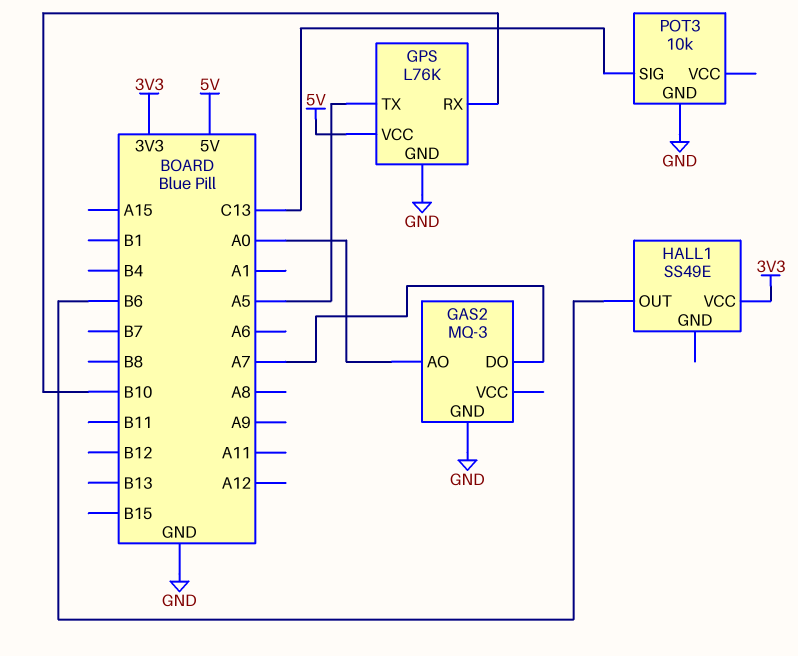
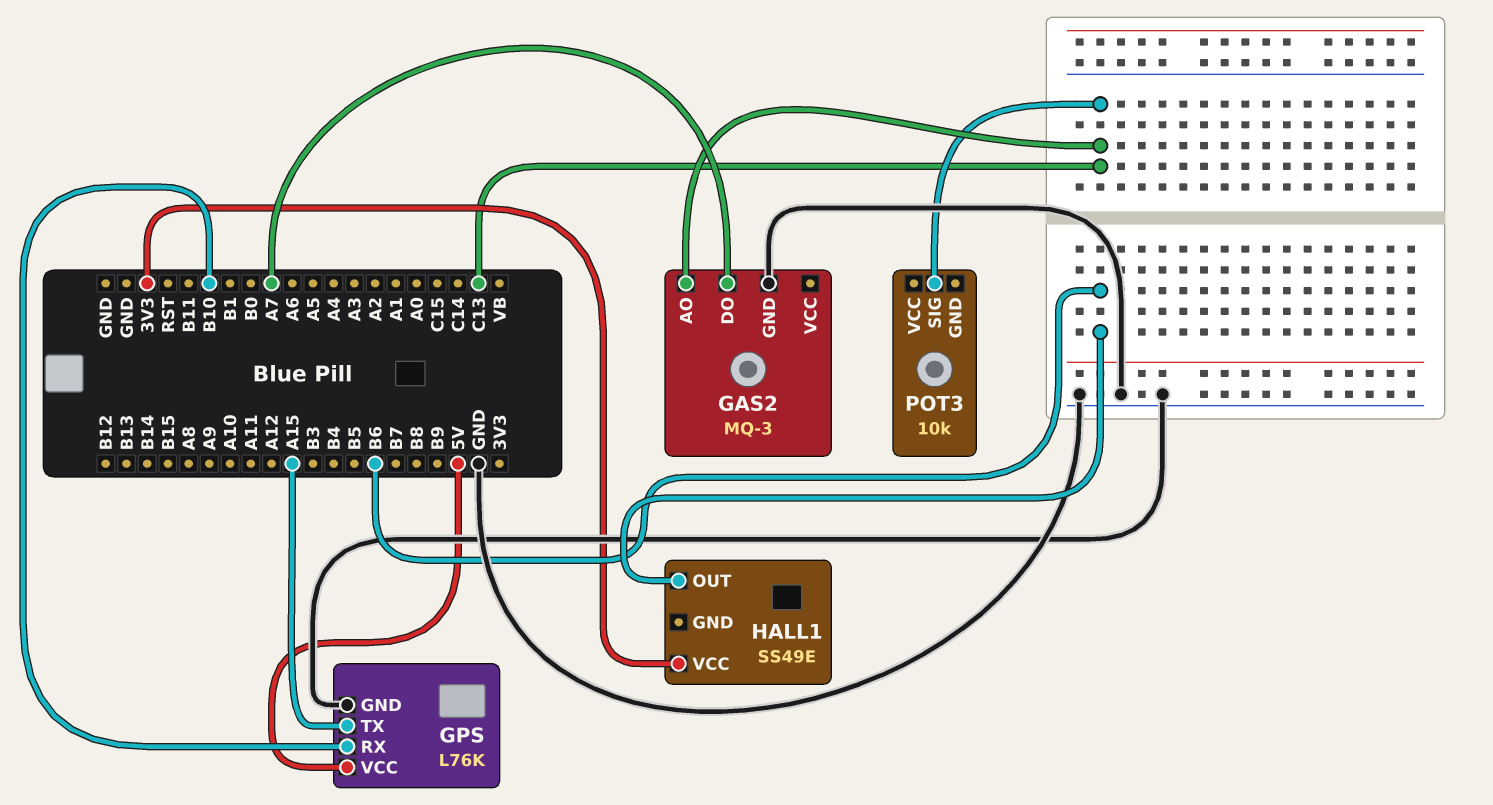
GAS2 pin AO: A0 -> C13
GPS pin TX: A5 -> A15
POT3 pin GND: GND -> none

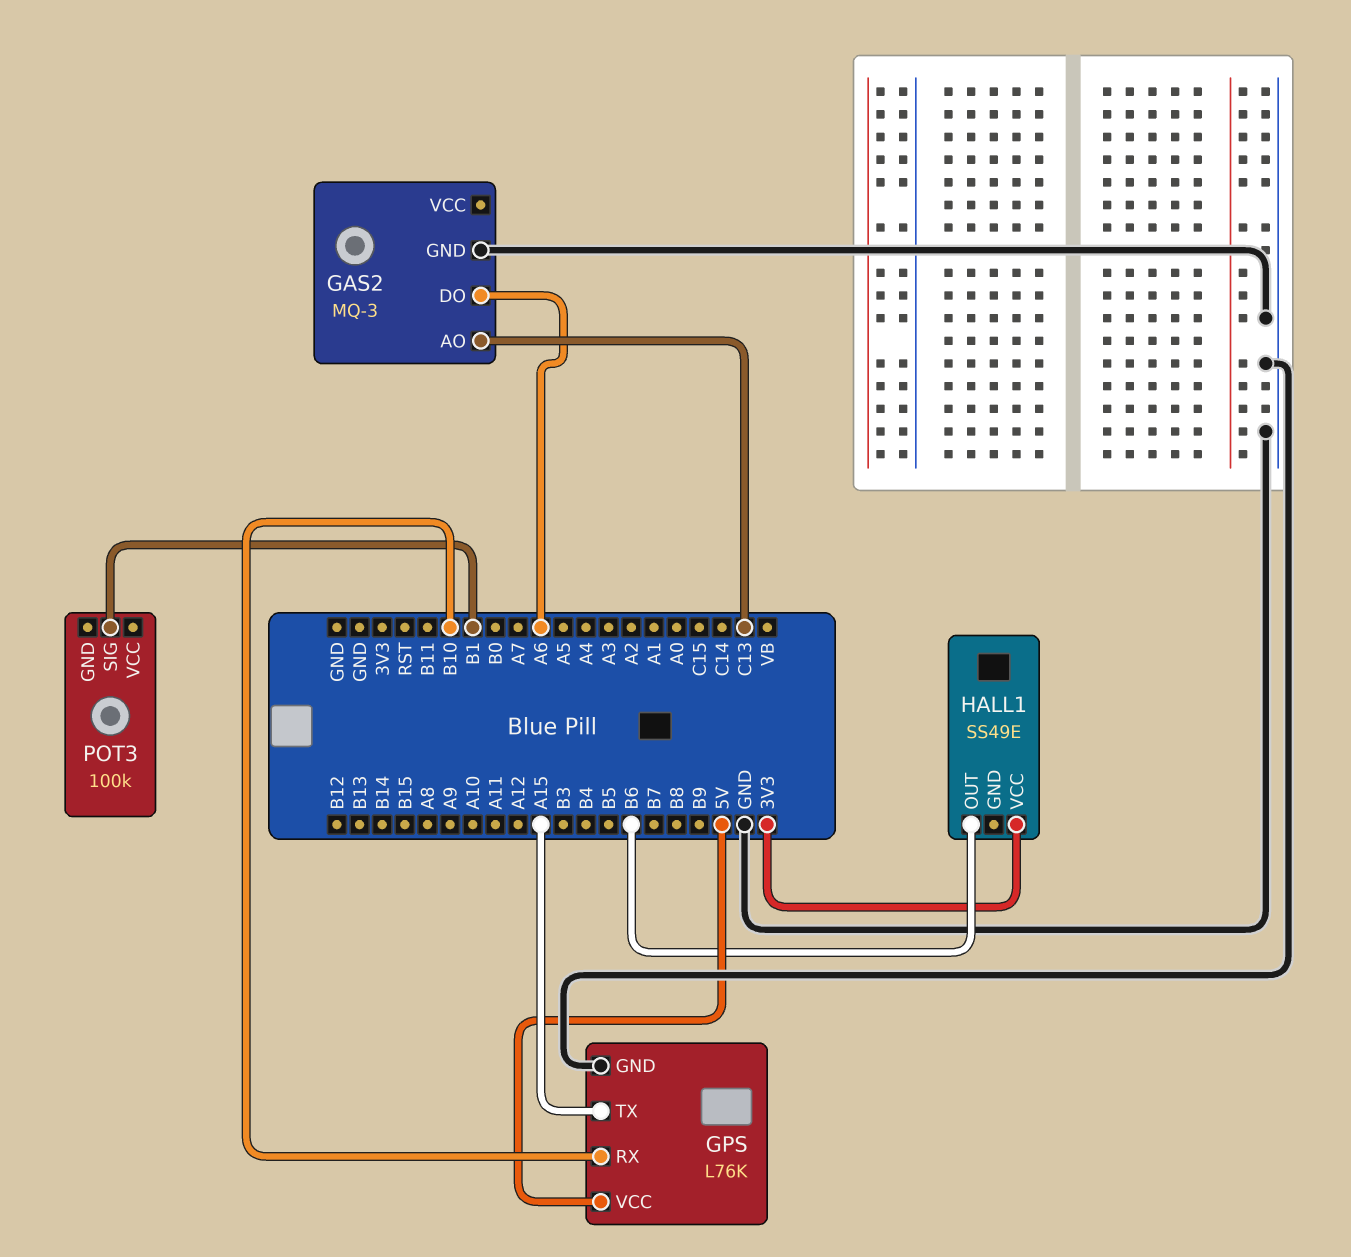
GAS2 pin DO: A7 -> A6
POT3: 10k -> 100k
POT3 pin SIG: C13 -> B1

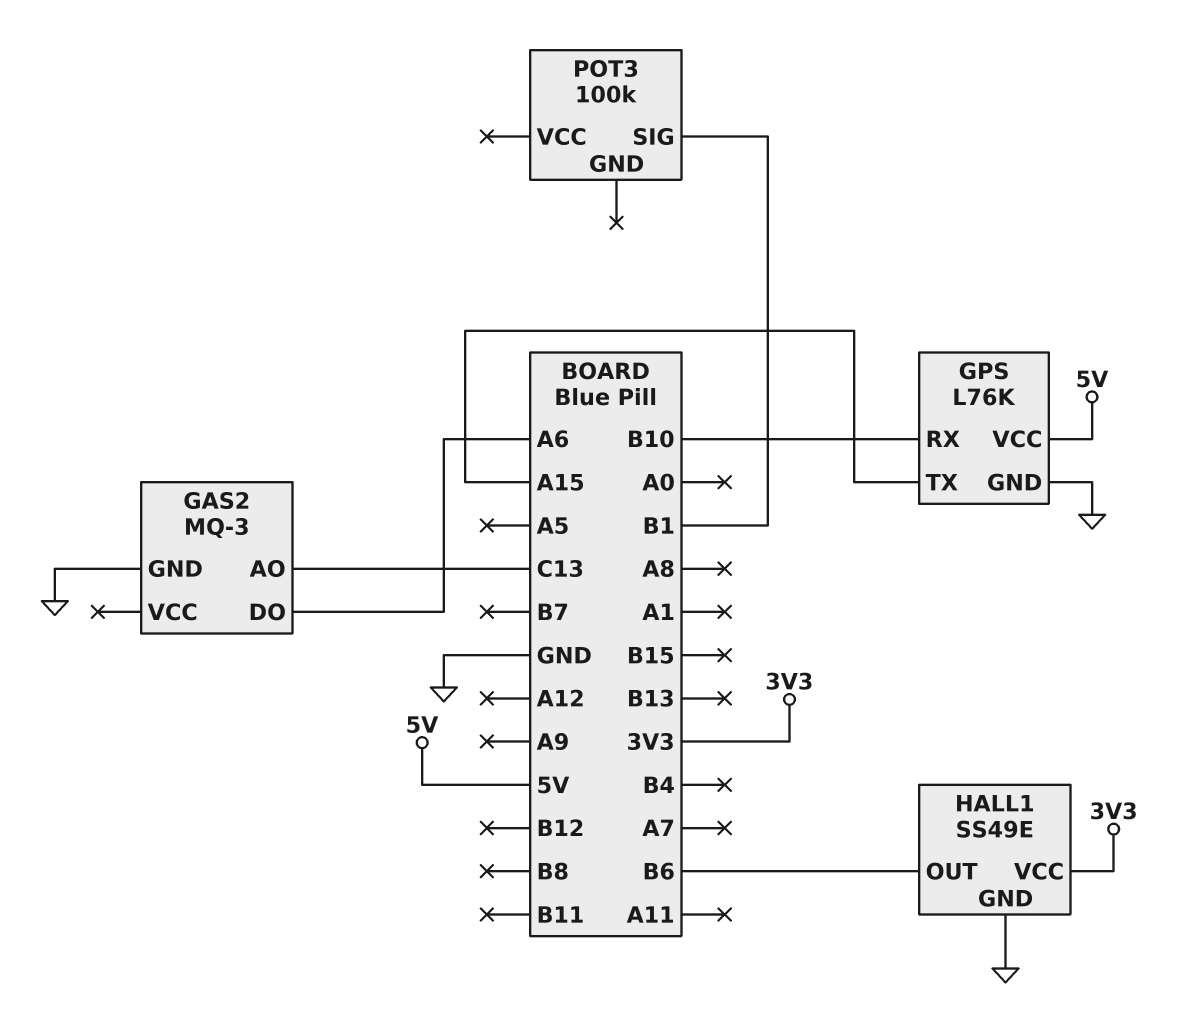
HALL1 pin GND: none -> GND

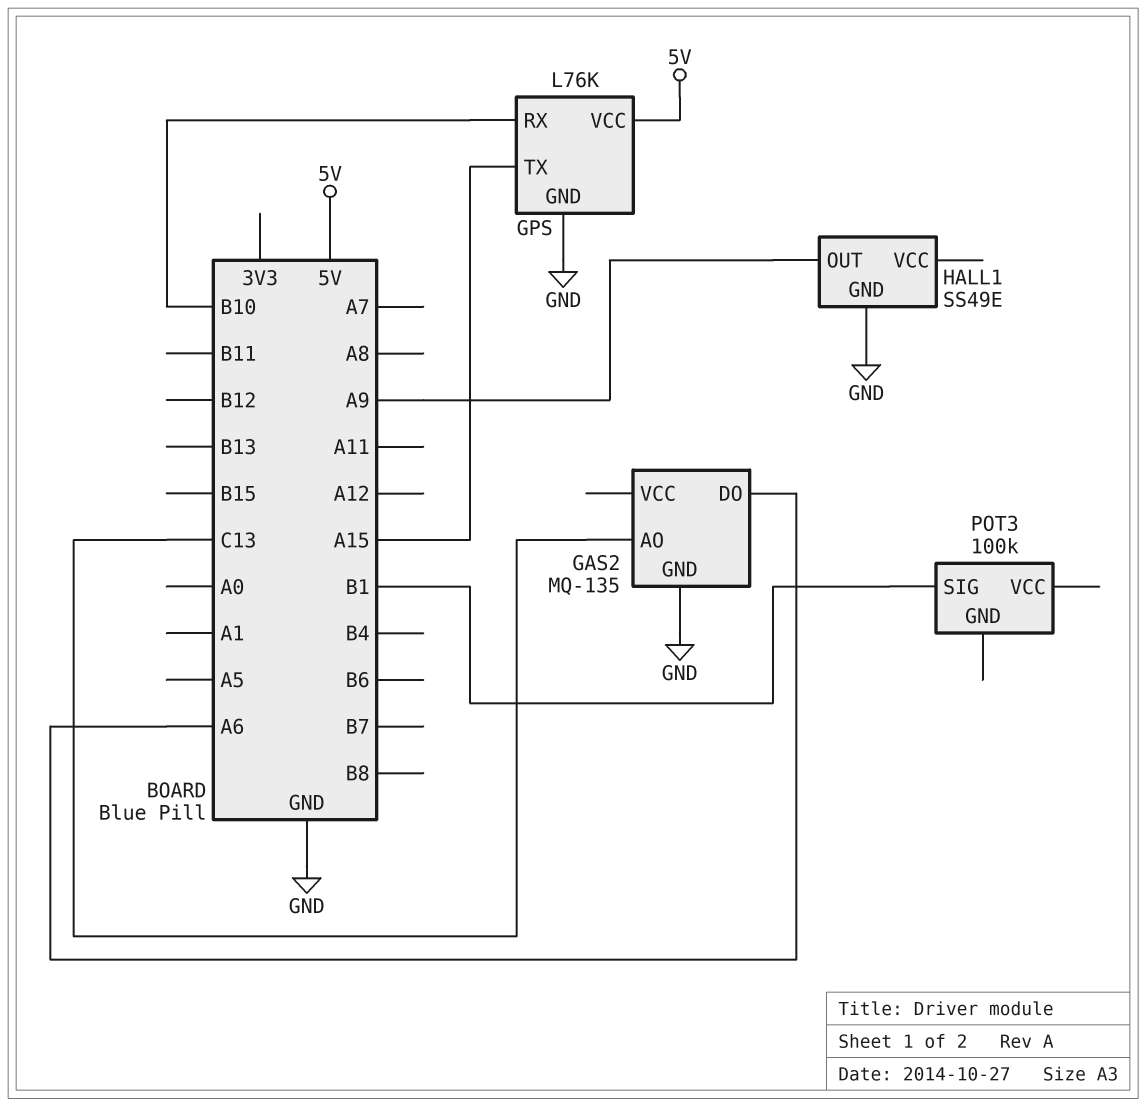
GAS2: MQ-3 -> MQ-135
HALL1 pin OUT: B6 -> A9
HALL1 pin VCC: 3V3 -> none

